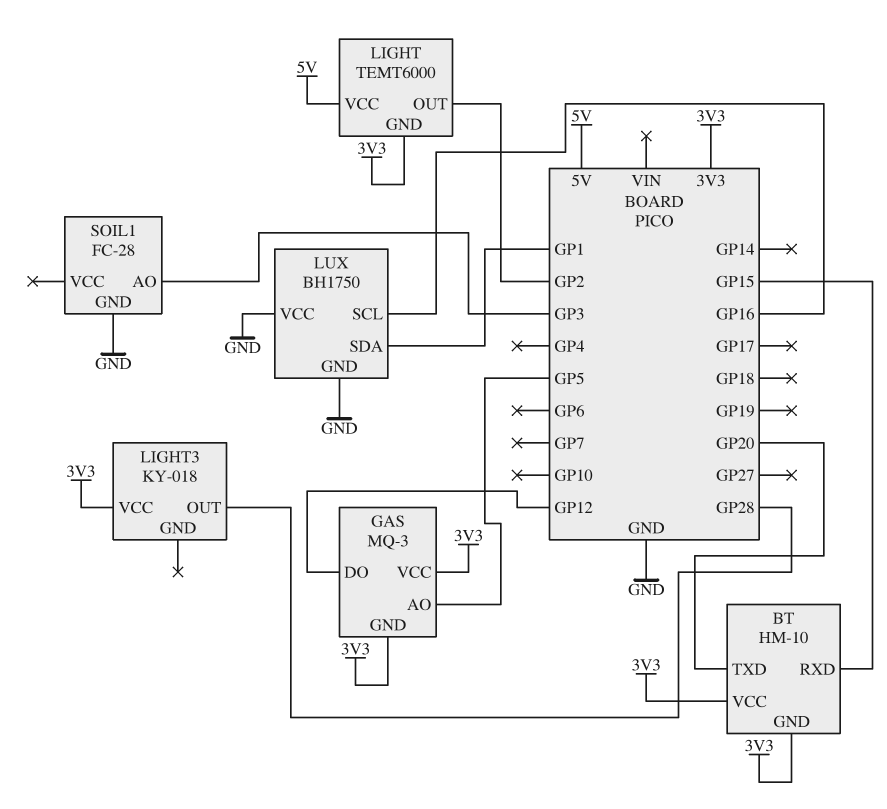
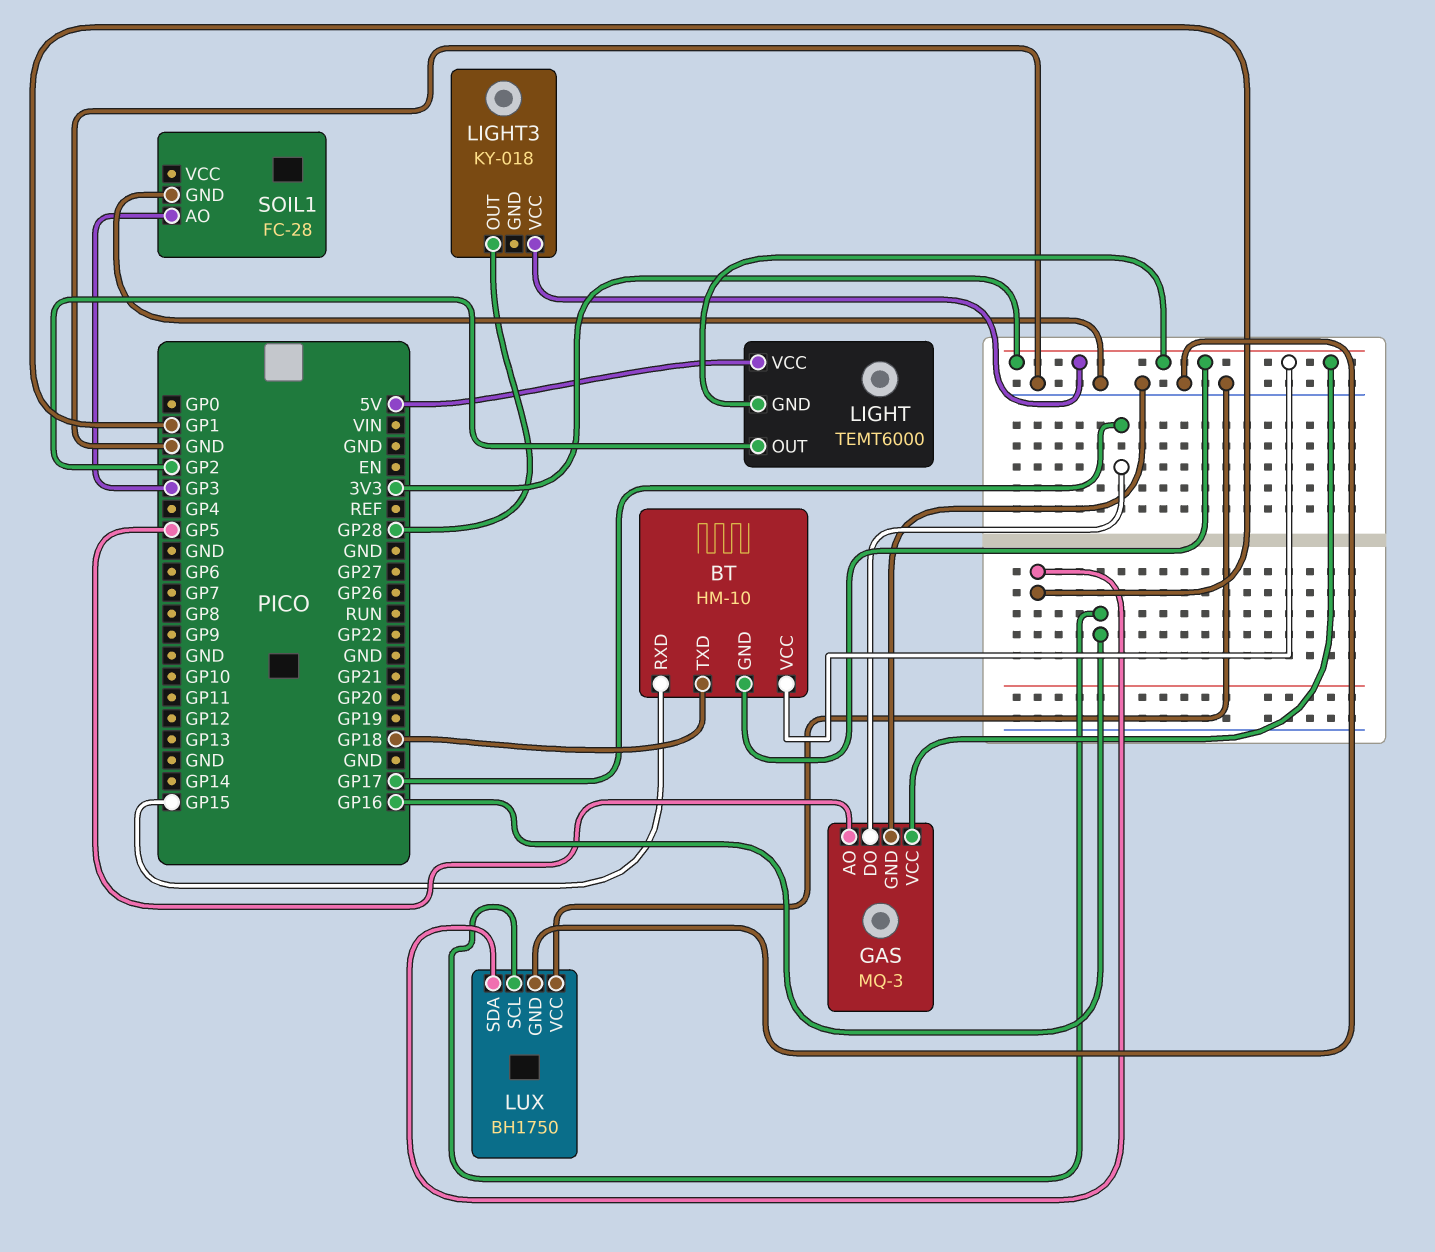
BT pin TXD: GP20 -> GP18
GAS pin DO: GP12 -> GP17
GAS pin GND: 3V3 -> GND

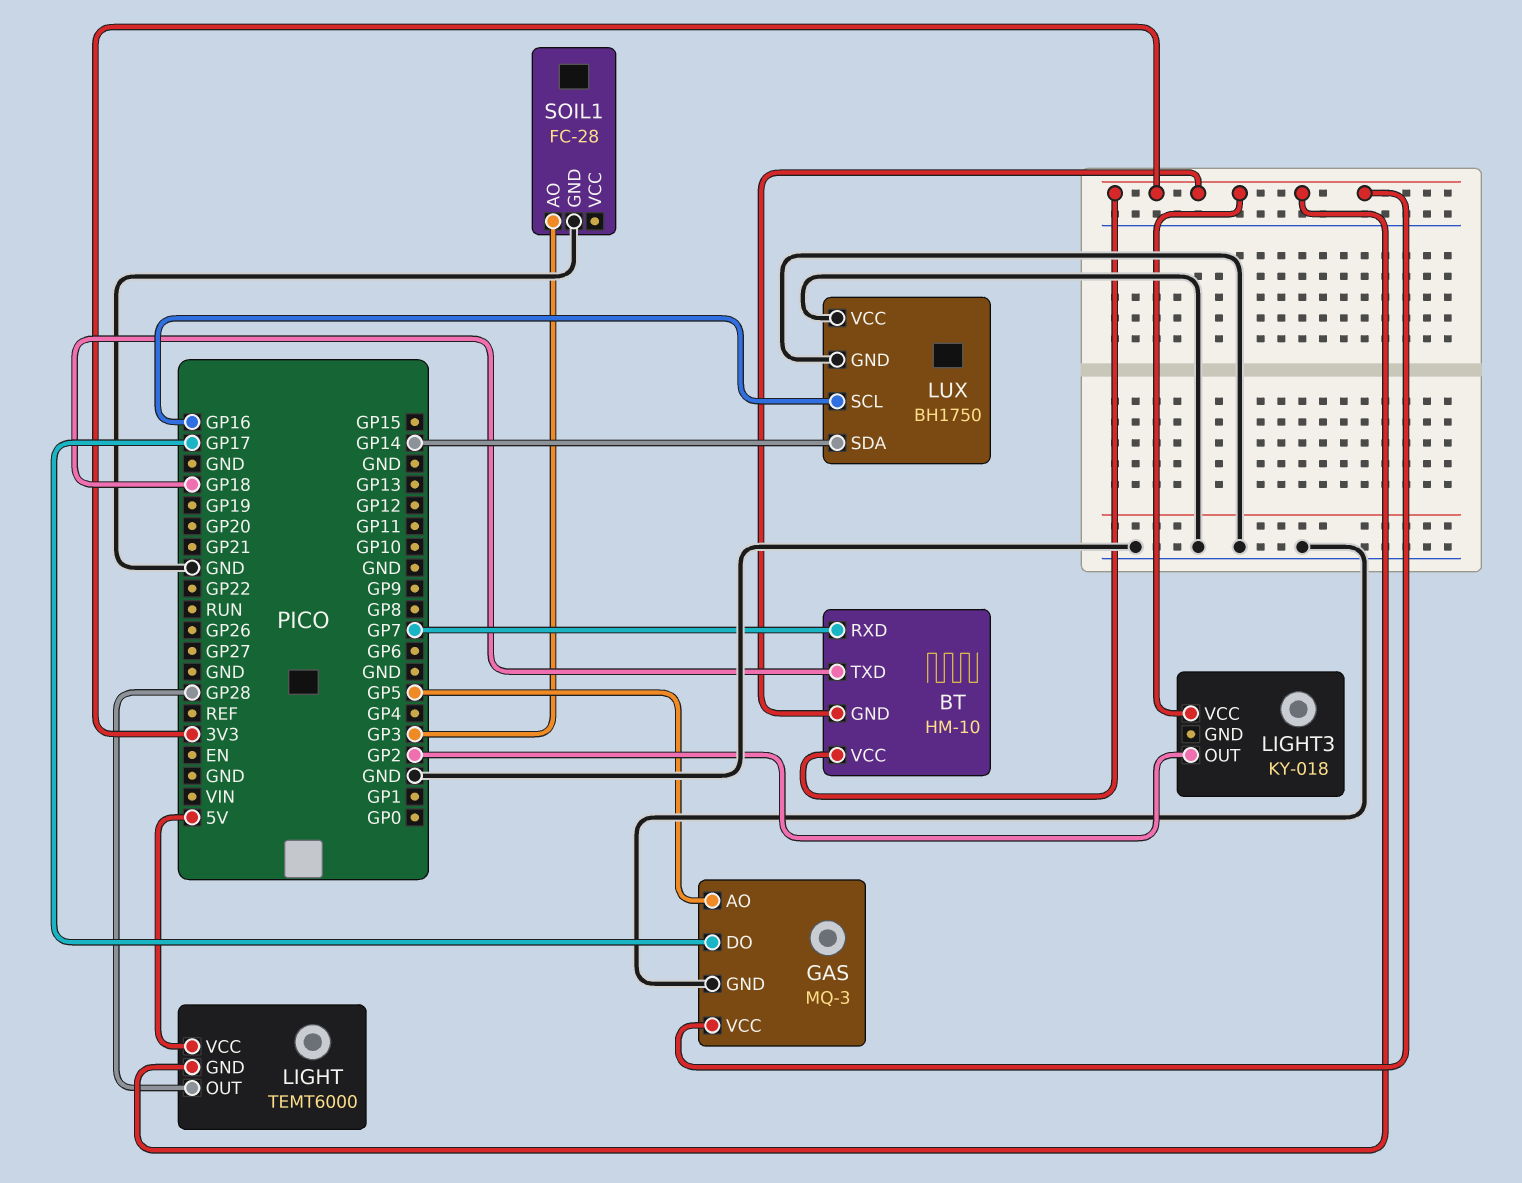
BT pin RXD: GP15 -> GP7
LIGHT pin OUT: GP2 -> GP28
LIGHT3 pin OUT: GP28 -> GP2
LUX pin SDA: GP1 -> GP14

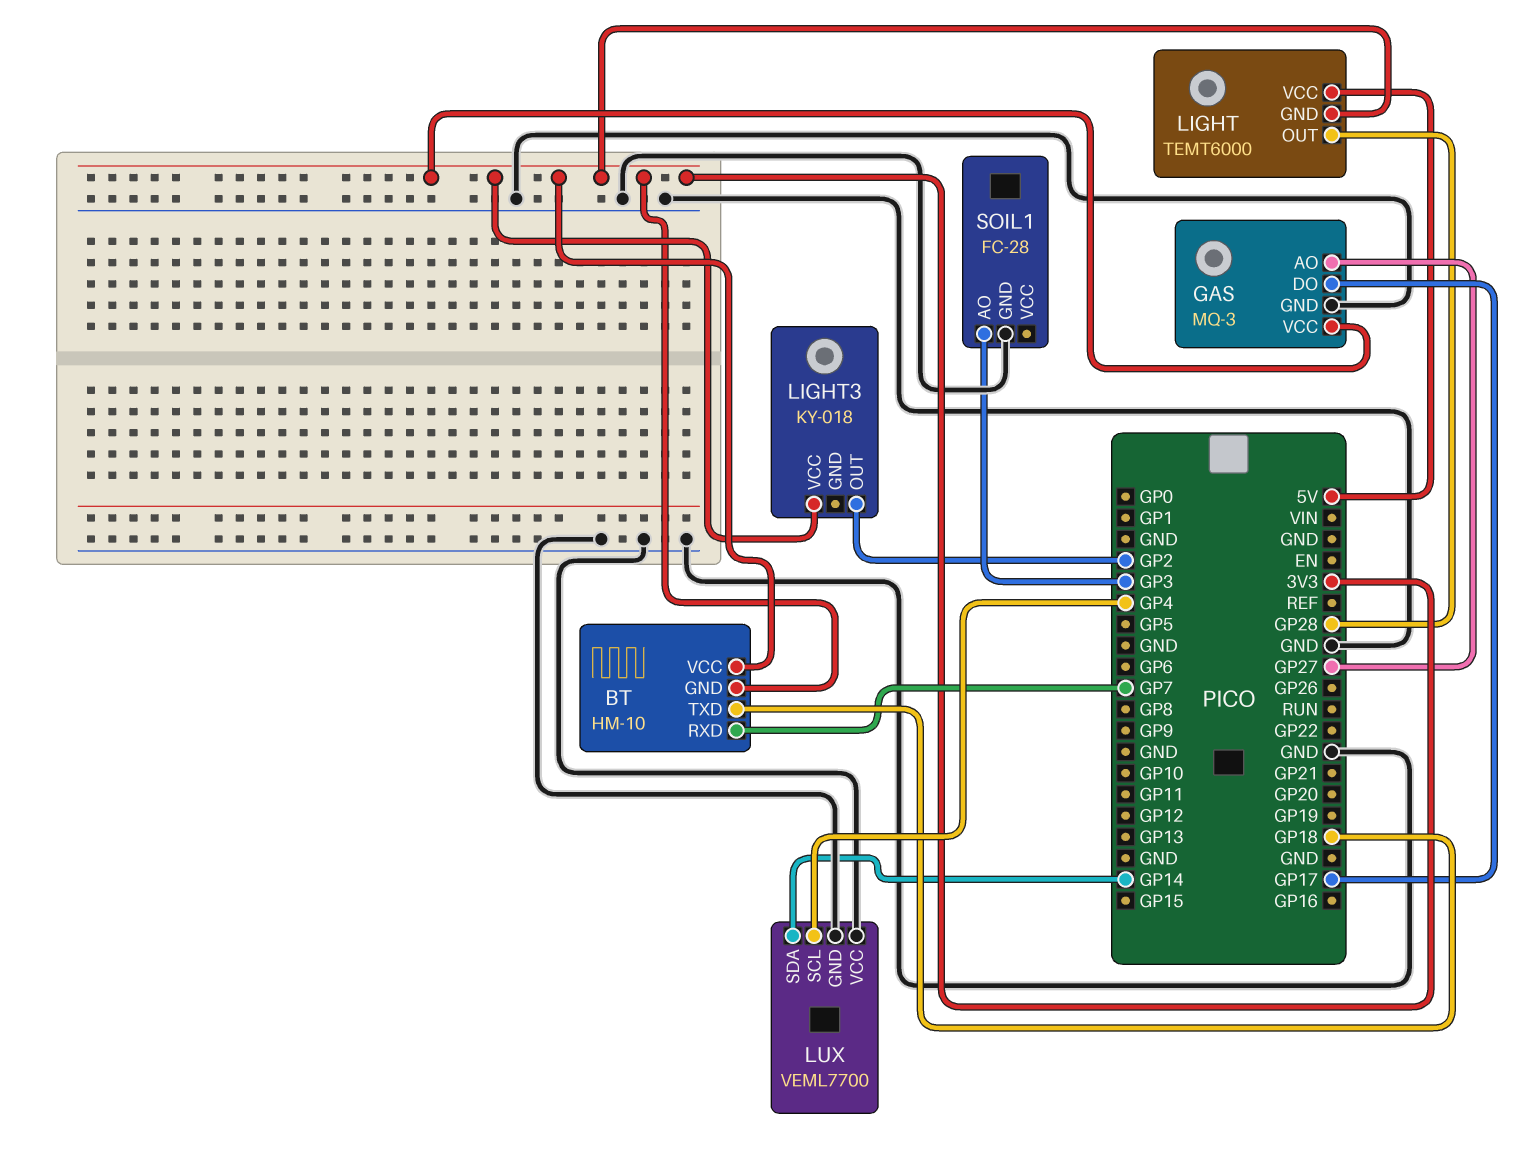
GAS pin AO: GP5 -> GP27
LUX: BH1750 -> VEML7700
LUX pin SCL: GP16 -> GP4

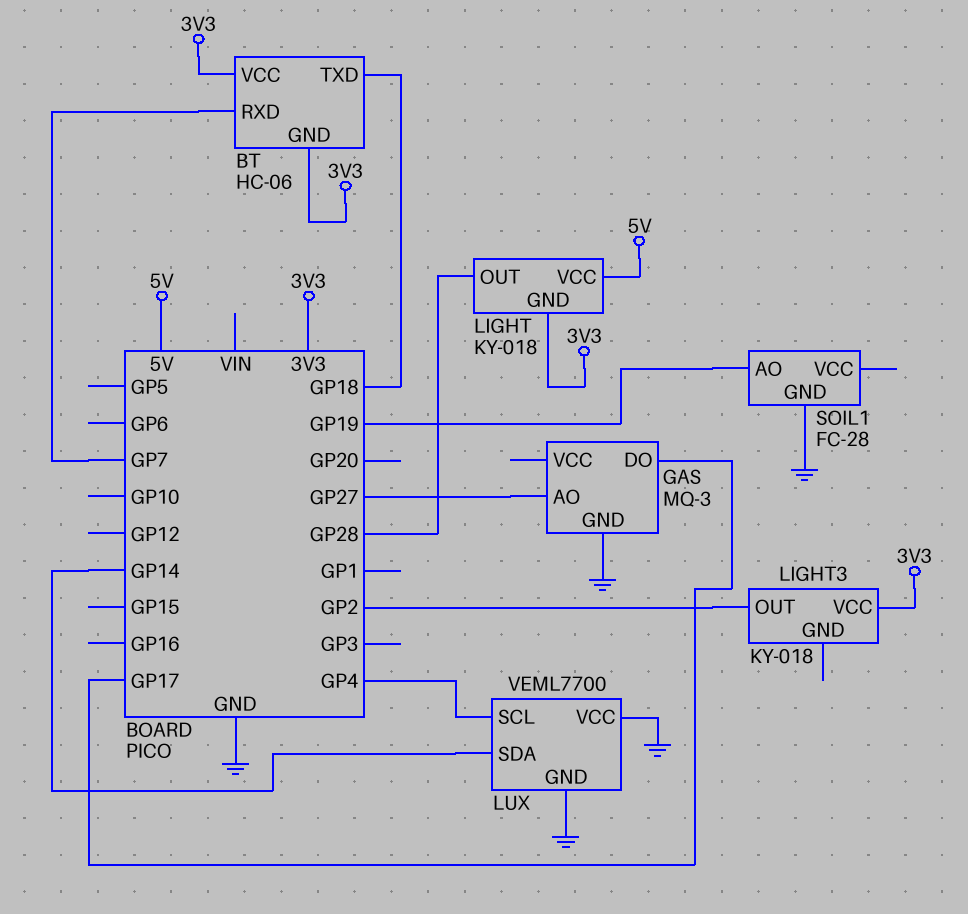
BT: HM-10 -> HC-06
GAS pin VCC: 3V3 -> none
LIGHT: TEMT6000 -> KY-018
SOIL1 pin AO: GP3 -> GP19

